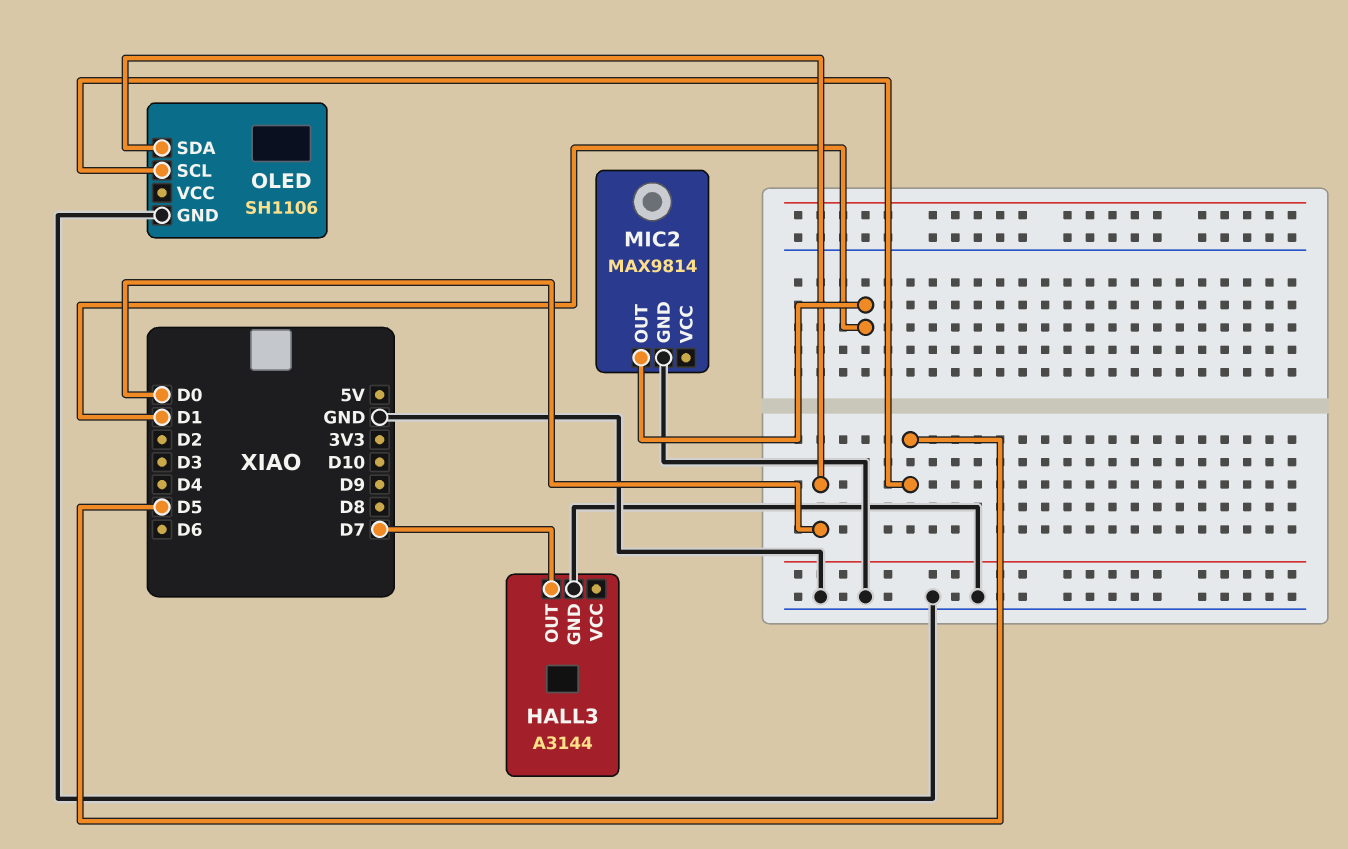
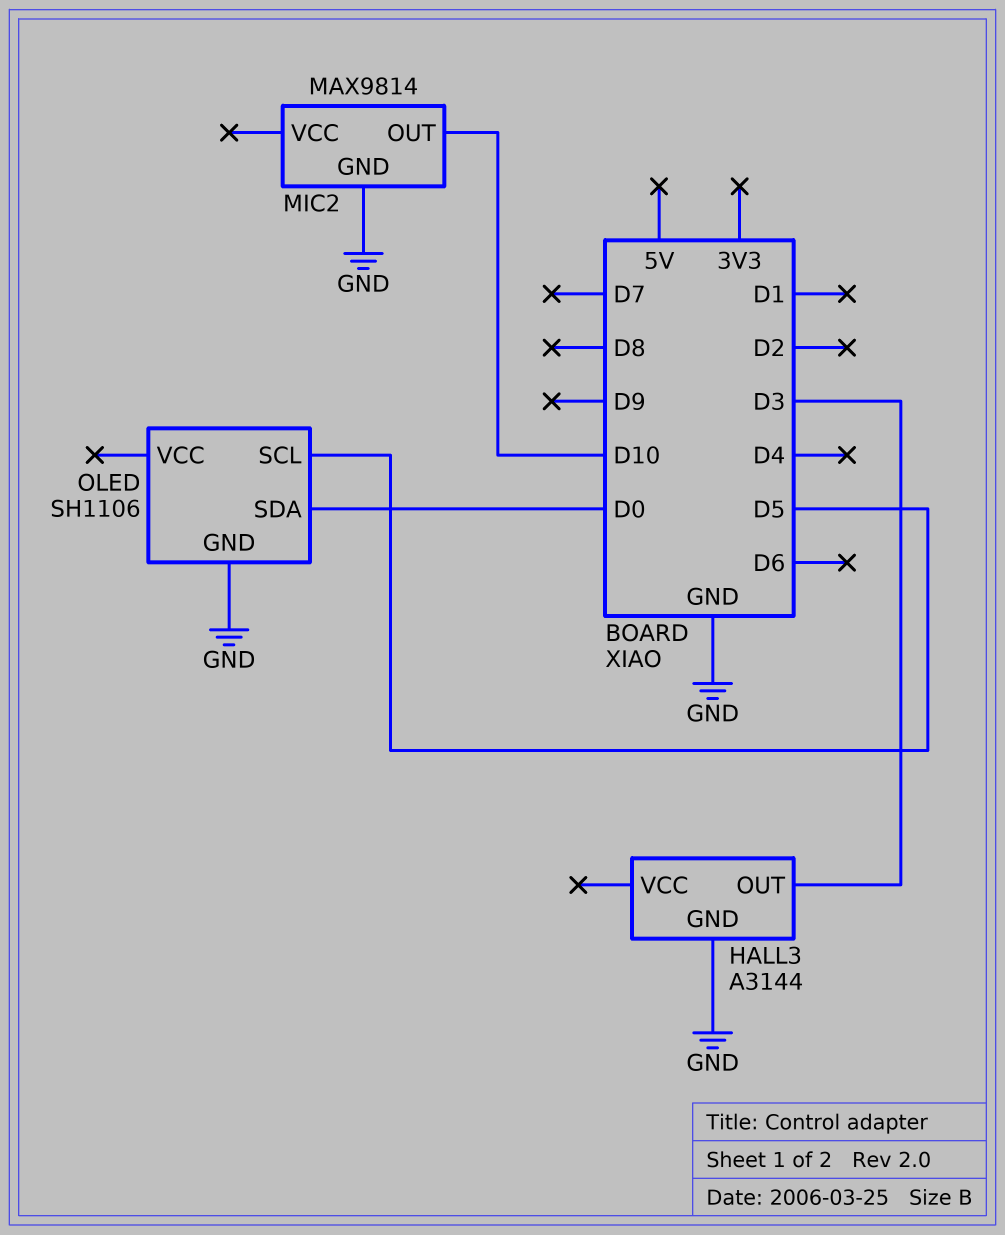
HALL3 pin OUT: D7 -> D3
MIC2 pin OUT: D1 -> D10

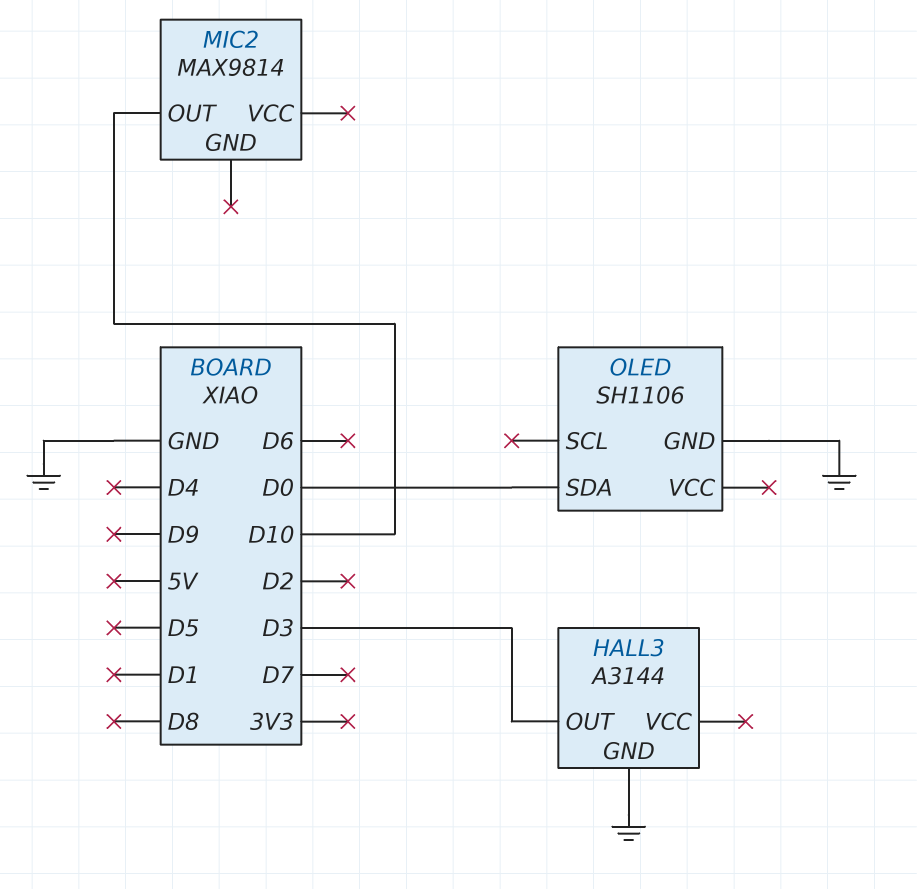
MIC2 pin GND: GND -> none
OLED pin SCL: D5 -> none

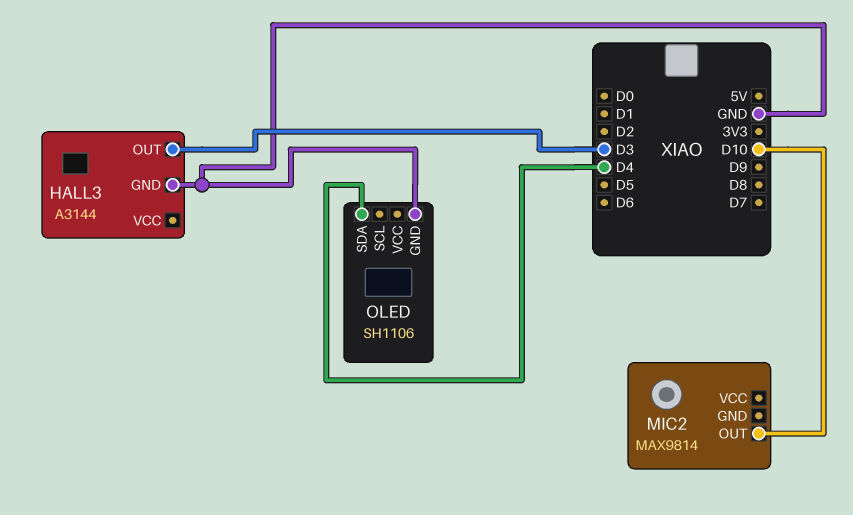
OLED pin SDA: D0 -> D4

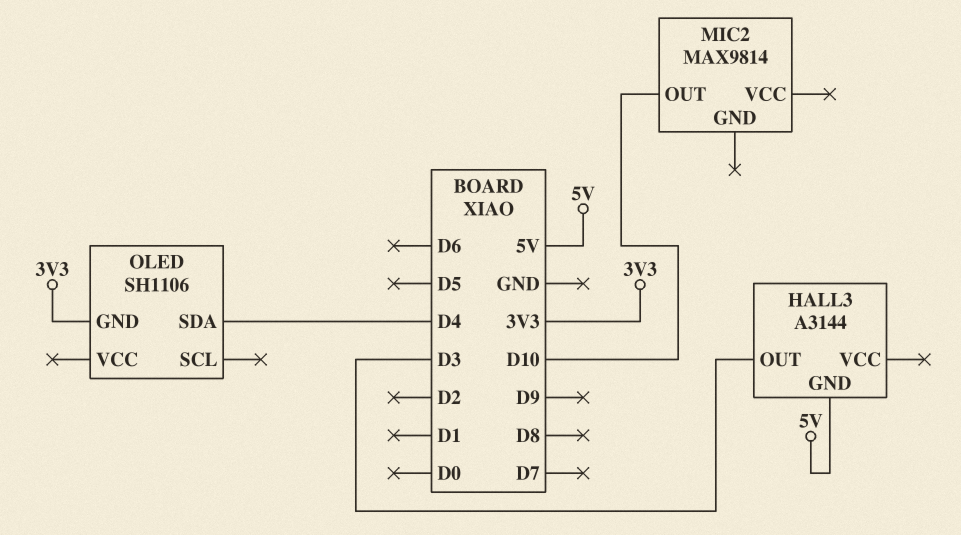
HALL3 pin GND: GND -> 5V
OLED pin GND: GND -> 3V3

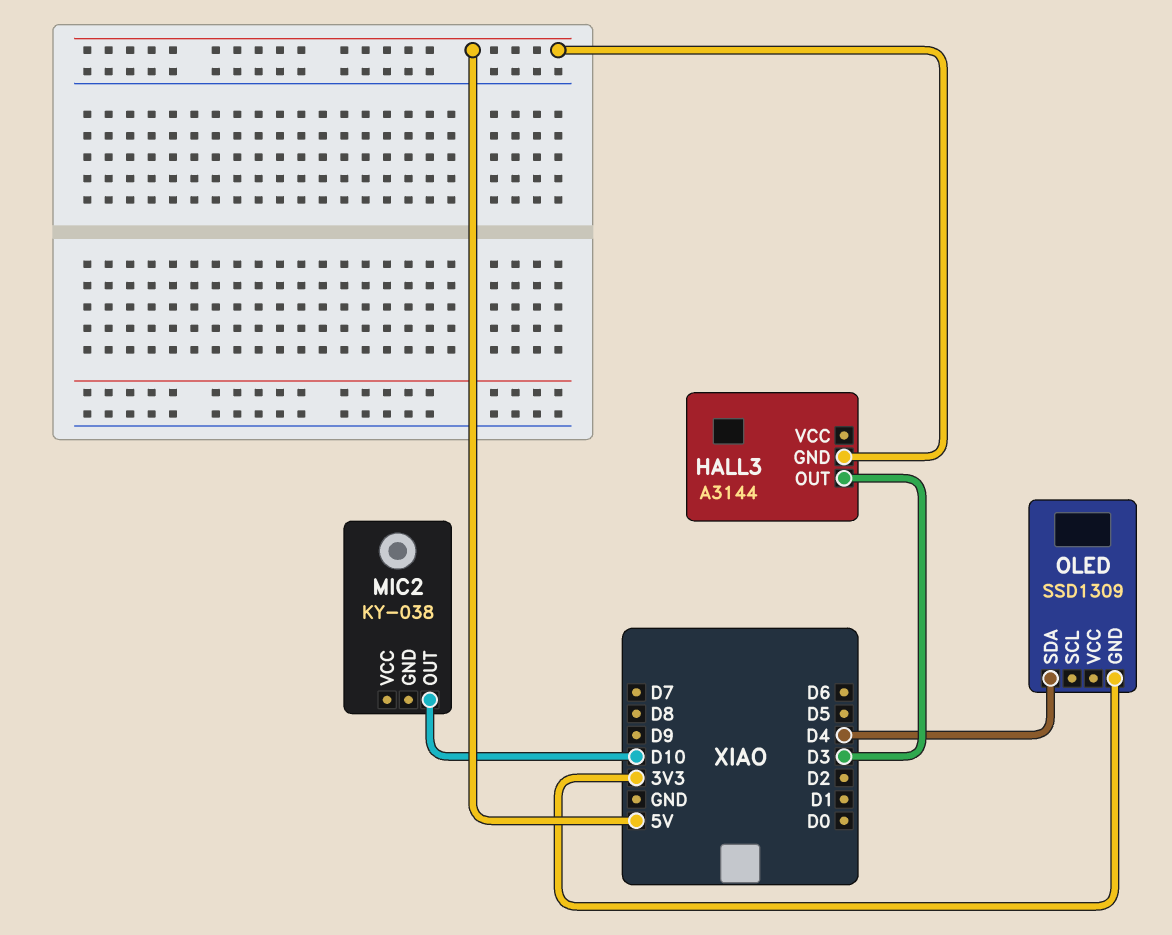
MIC2: MAX9814 -> KY-038
OLED: SH1106 -> SSD1309

